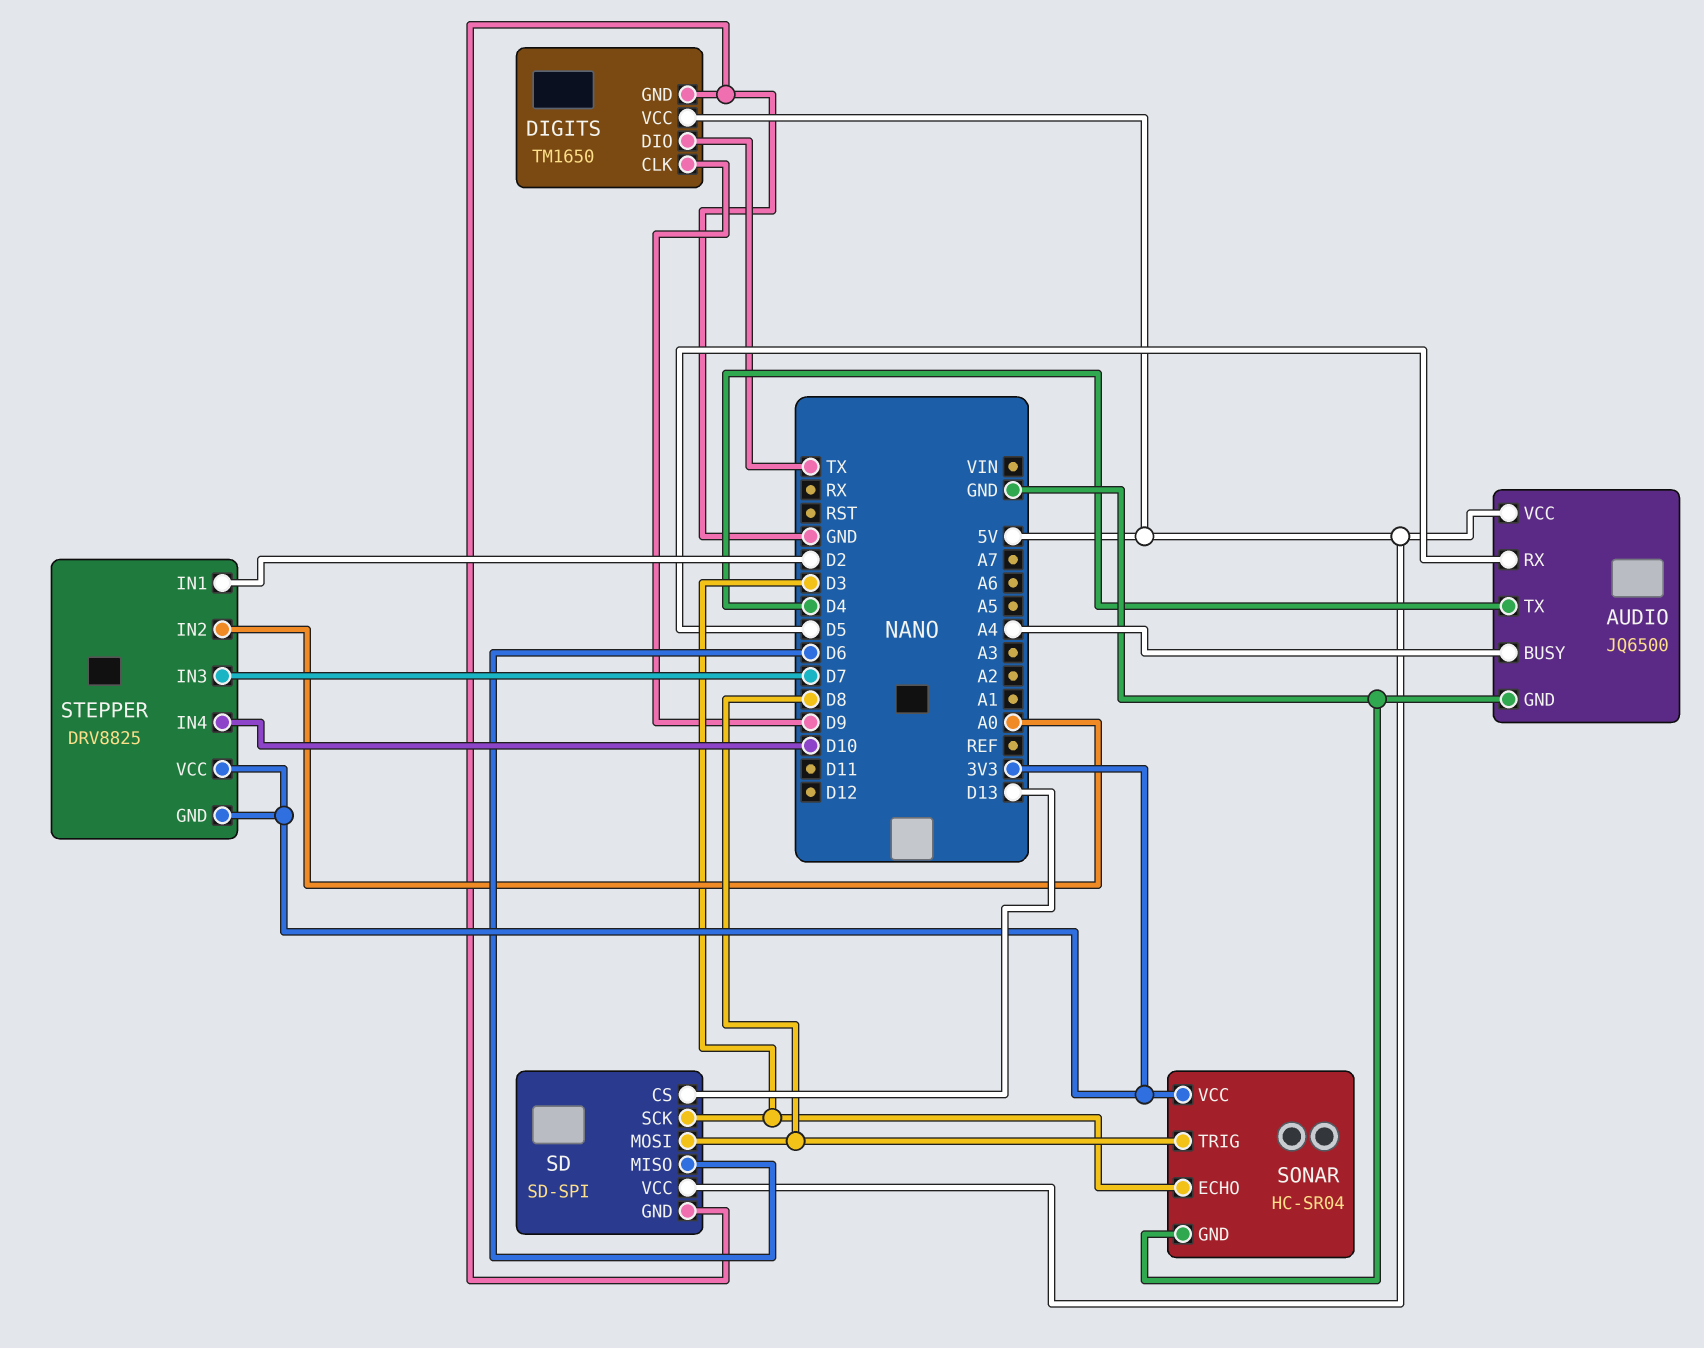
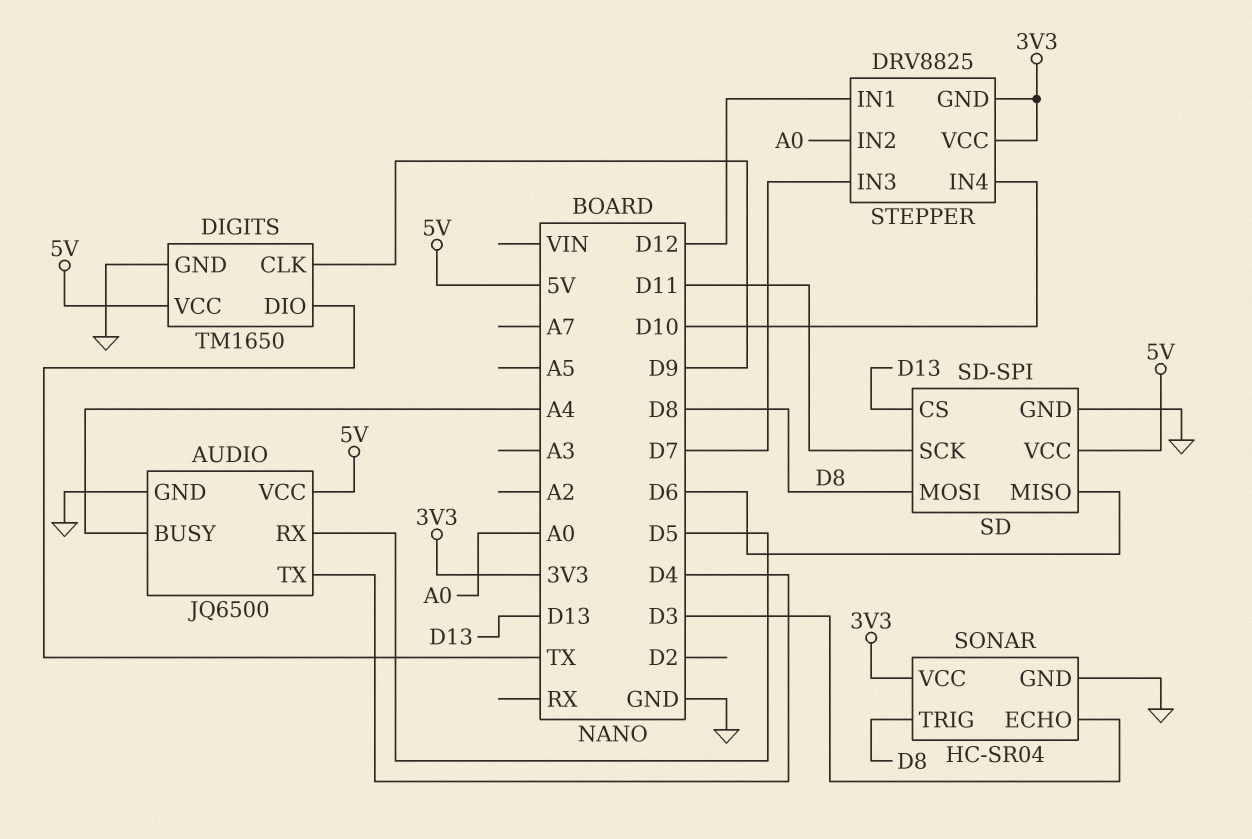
SD pin SCK: D3 -> D11
STEPPER pin IN1: D2 -> D12

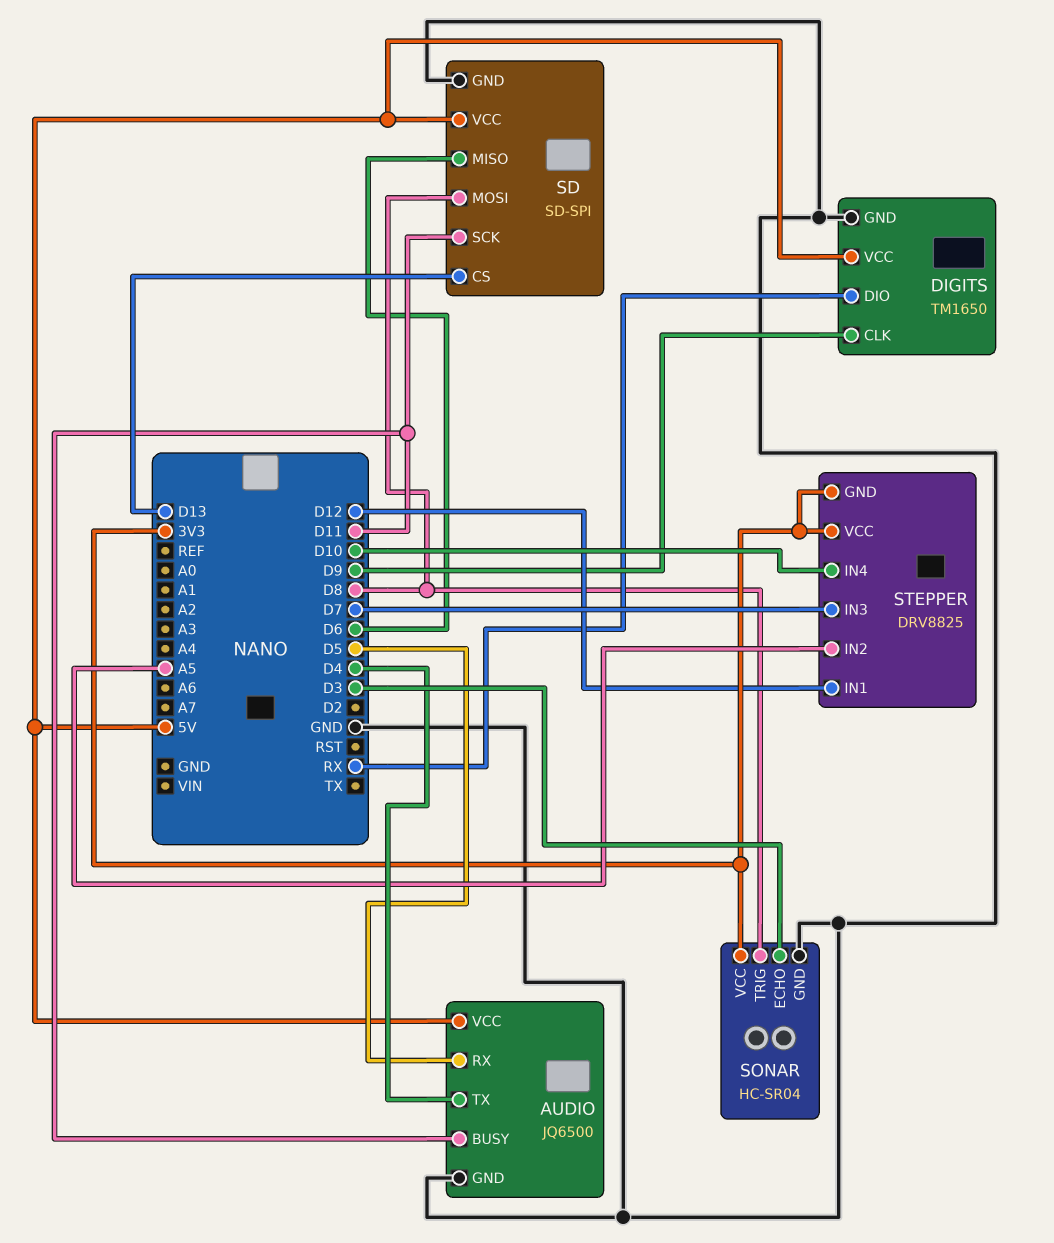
AUDIO pin BUSY: A4 -> D11
DIGITS pin DIO: TX -> RX
STEPPER pin IN2: A0 -> A5

